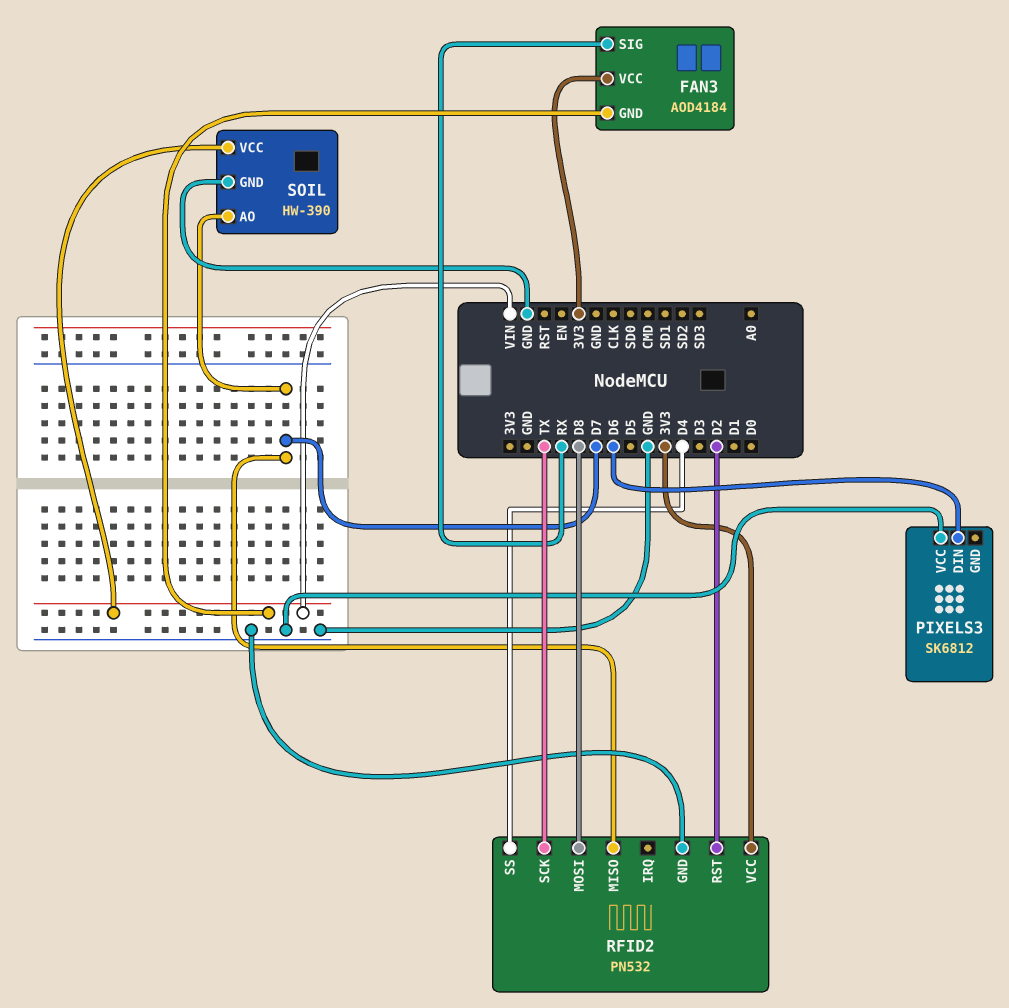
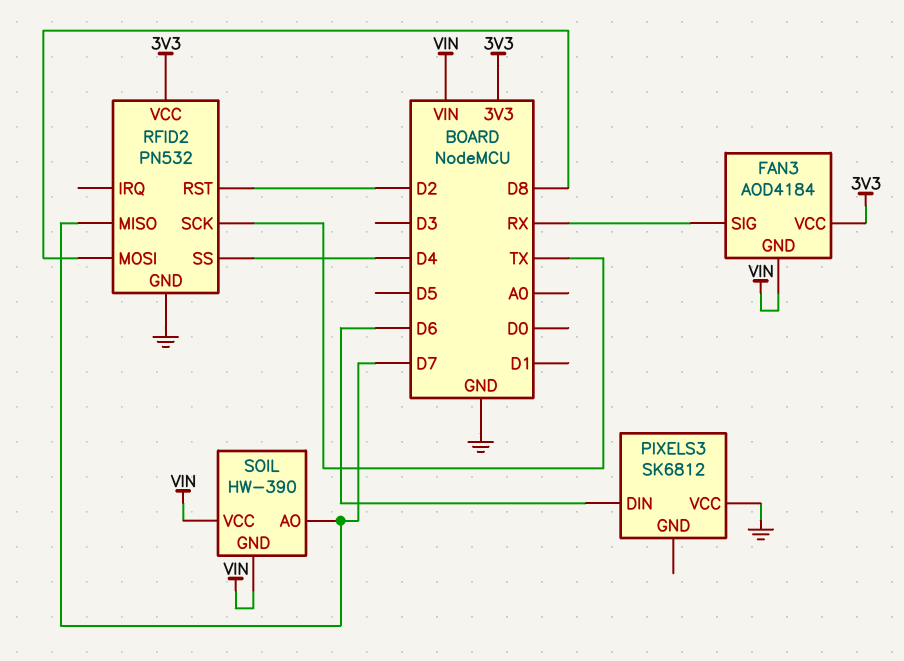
SOIL pin GND: GND -> VIN

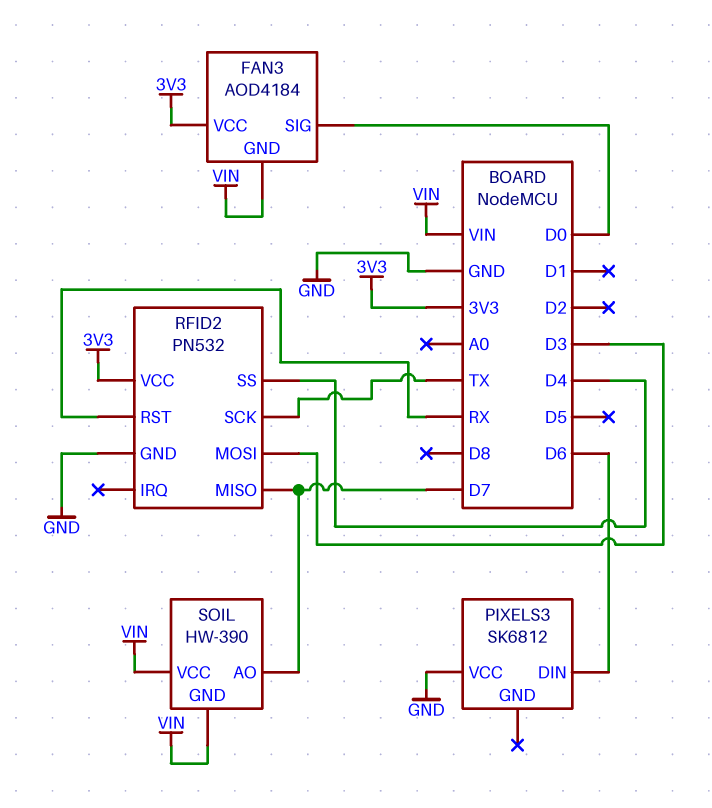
FAN3 pin SIG: RX -> D0
RFID2 pin MOSI: D8 -> D3
RFID2 pin RST: D2 -> RX

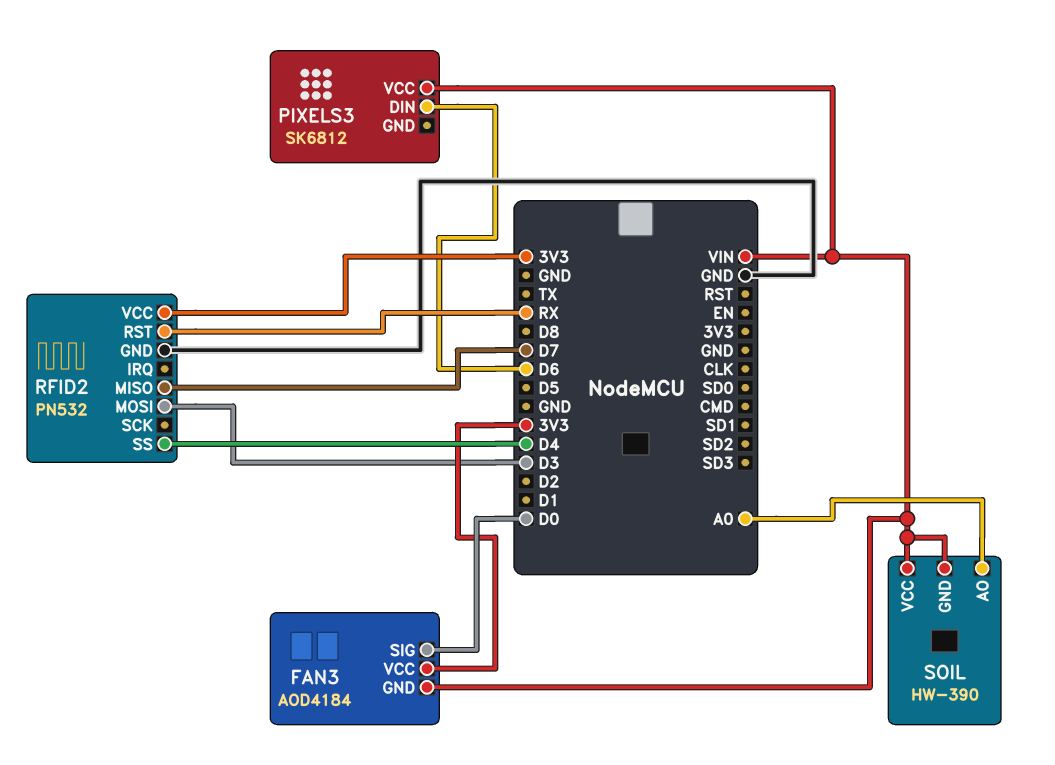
PIXELS3 pin VCC: GND -> VIN
RFID2 pin SCK: TX -> none
SOIL pin AO: D7 -> A0

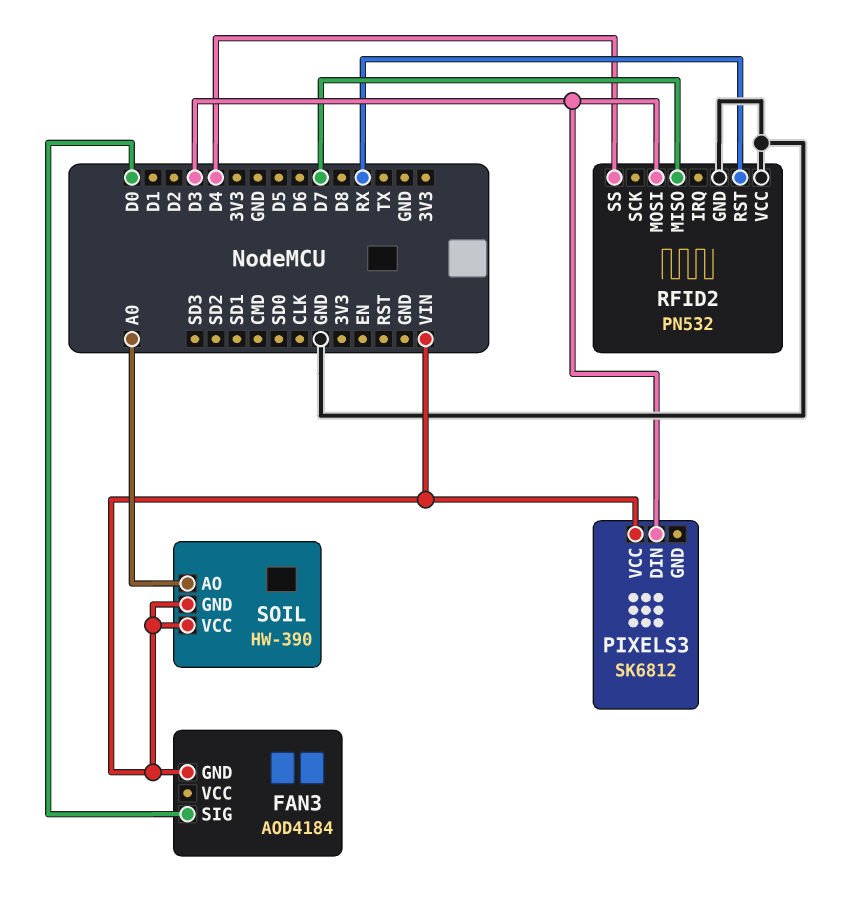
FAN3 pin VCC: 3V3 -> none
PIXELS3 pin DIN: D6 -> D3
RFID2 pin VCC: 3V3 -> GND

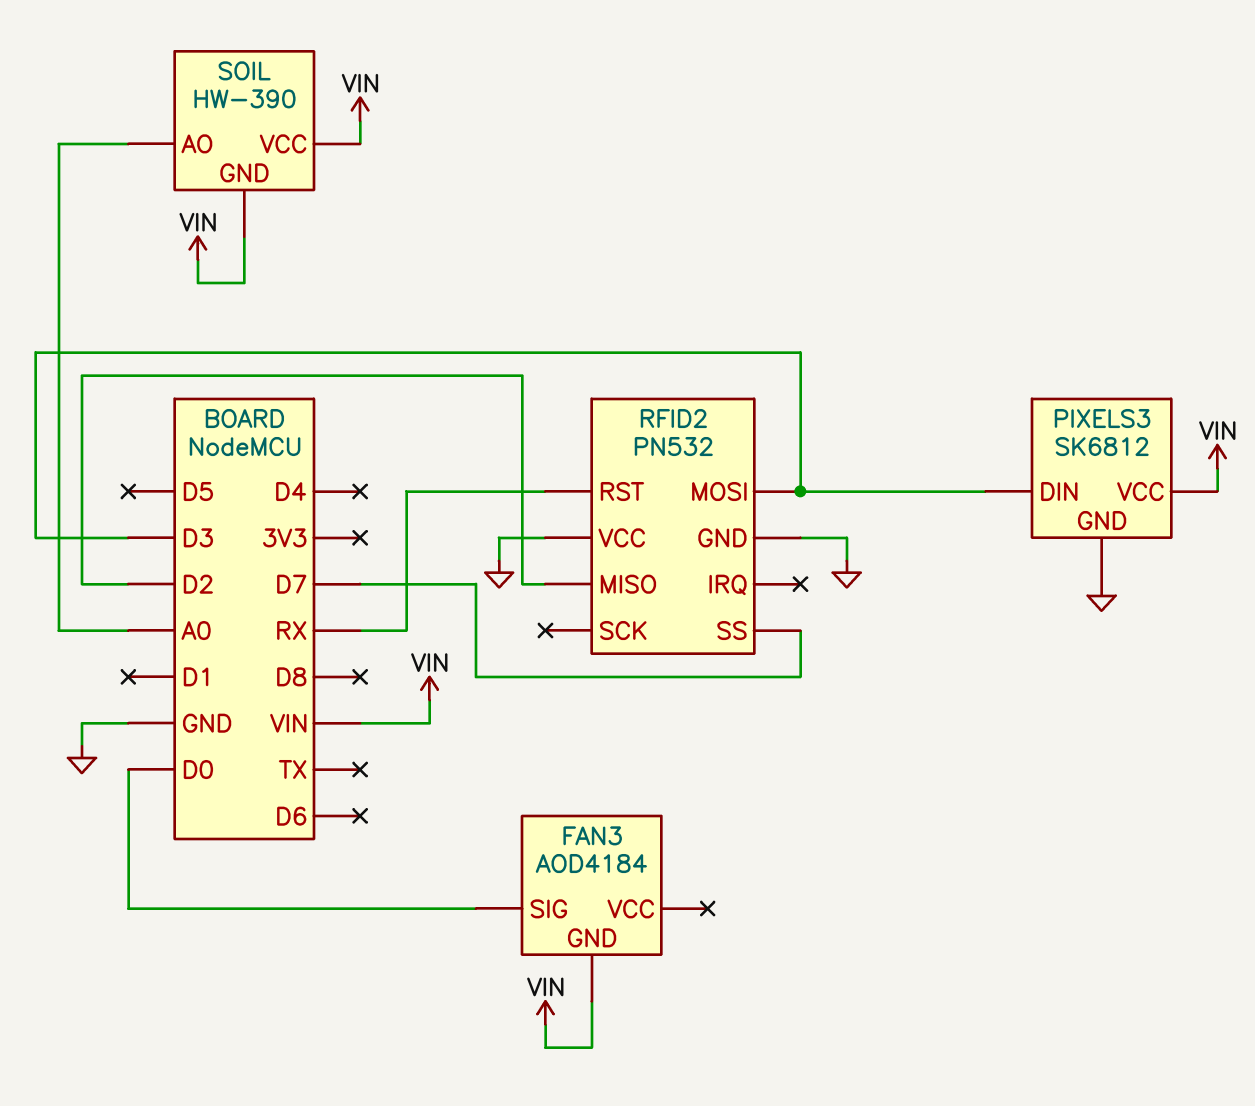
PIXELS3 pin GND: none -> GND
RFID2 pin MISO: D7 -> D2
RFID2 pin SS: D4 -> D7

